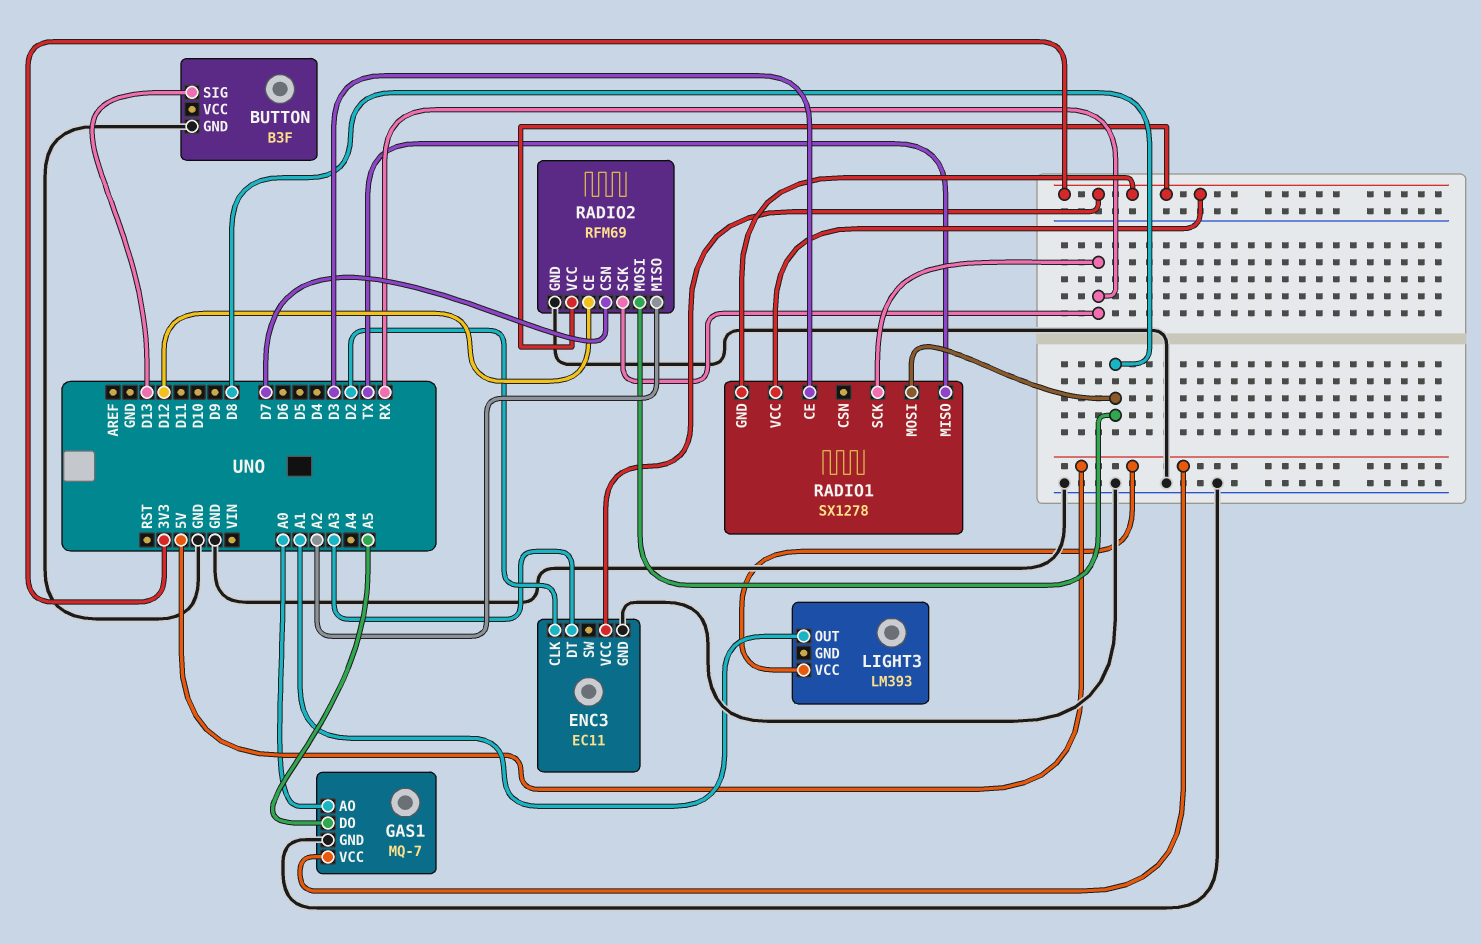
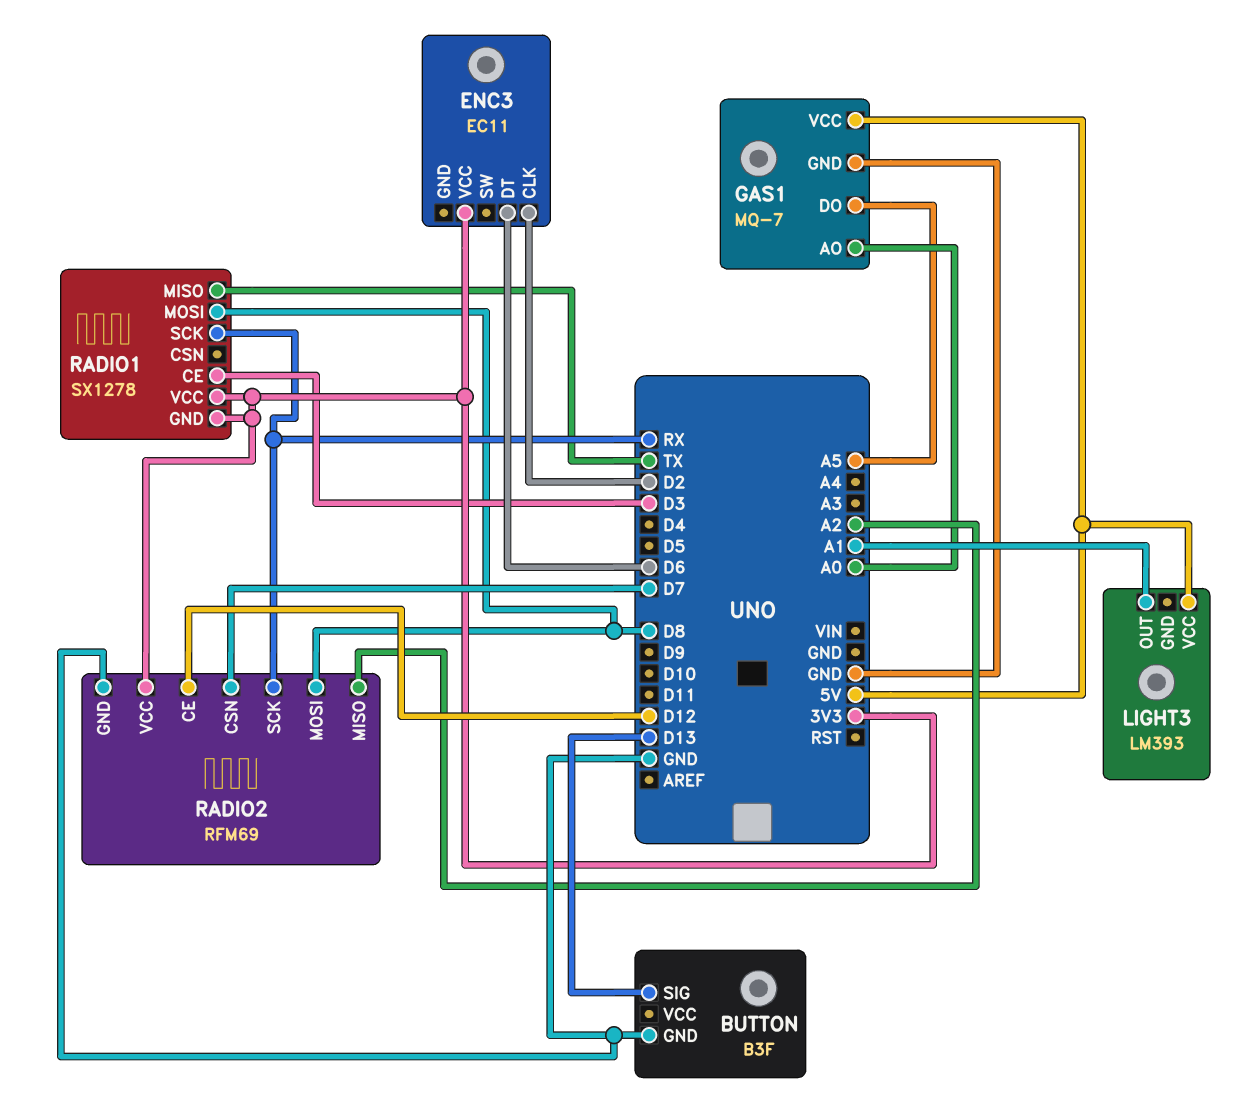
ENC3 pin DT: A3 -> D6
ENC3 pin GND: GND -> none

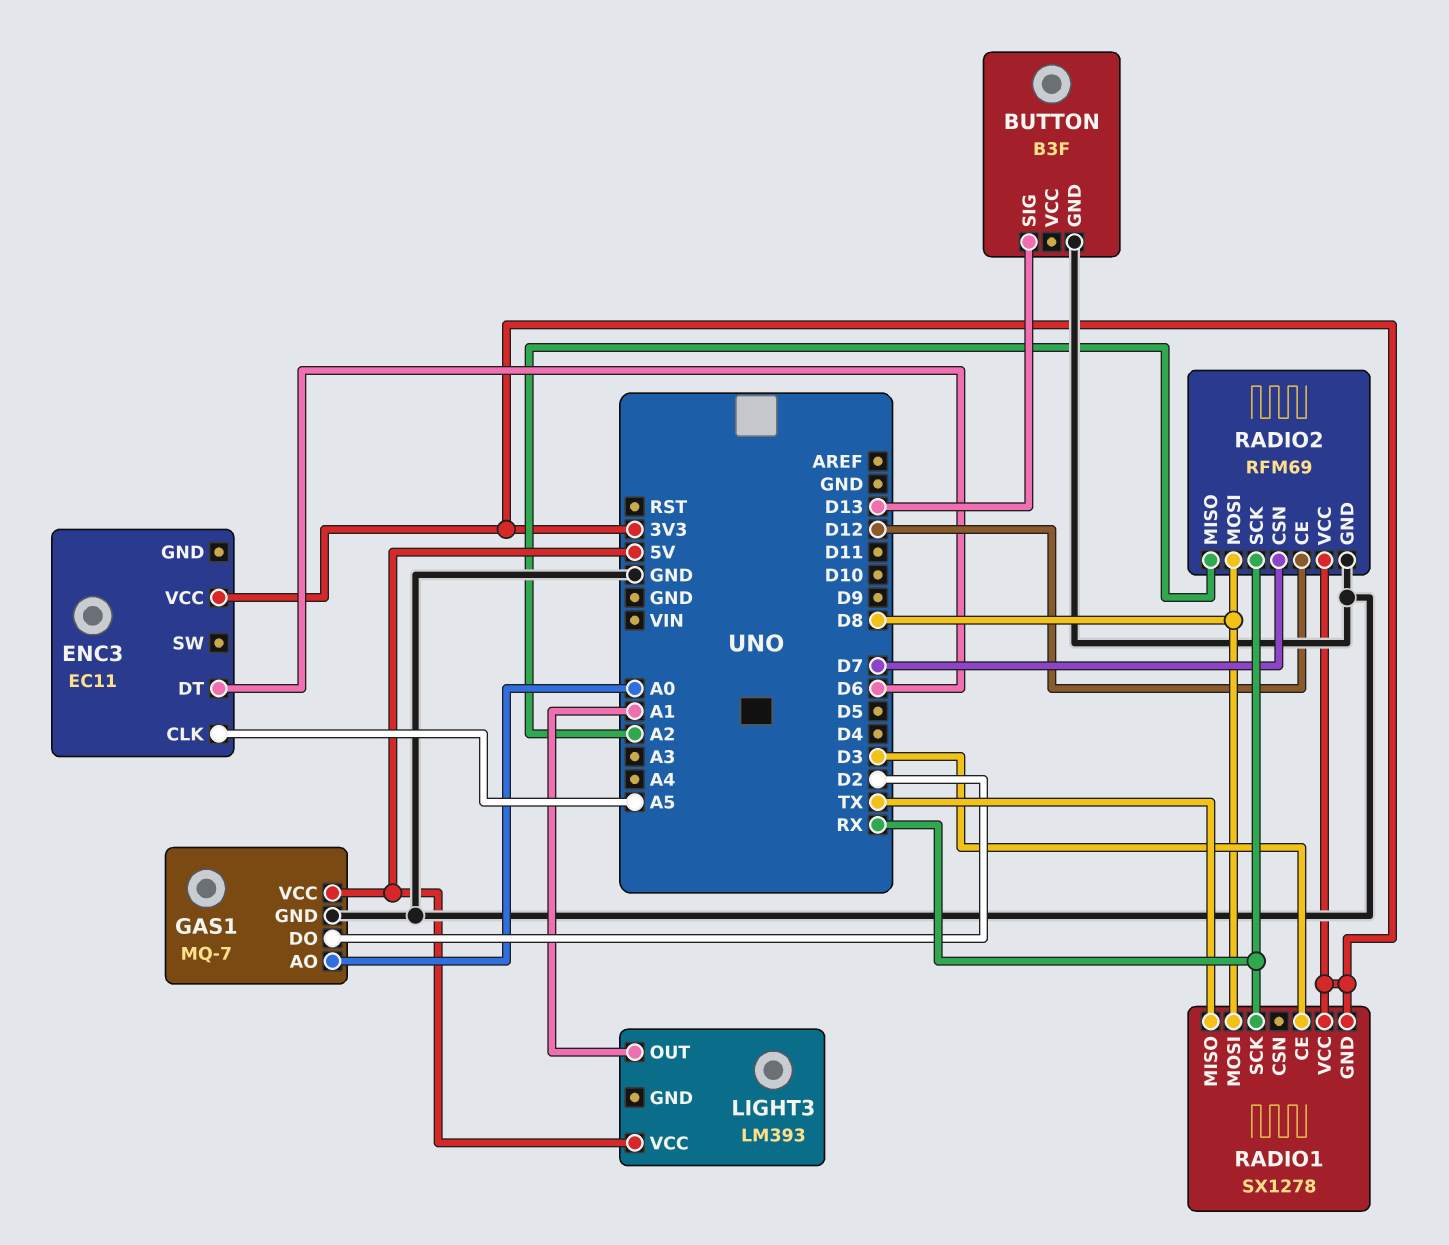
ENC3 pin CLK: D2 -> A5
GAS1 pin DO: A5 -> D2

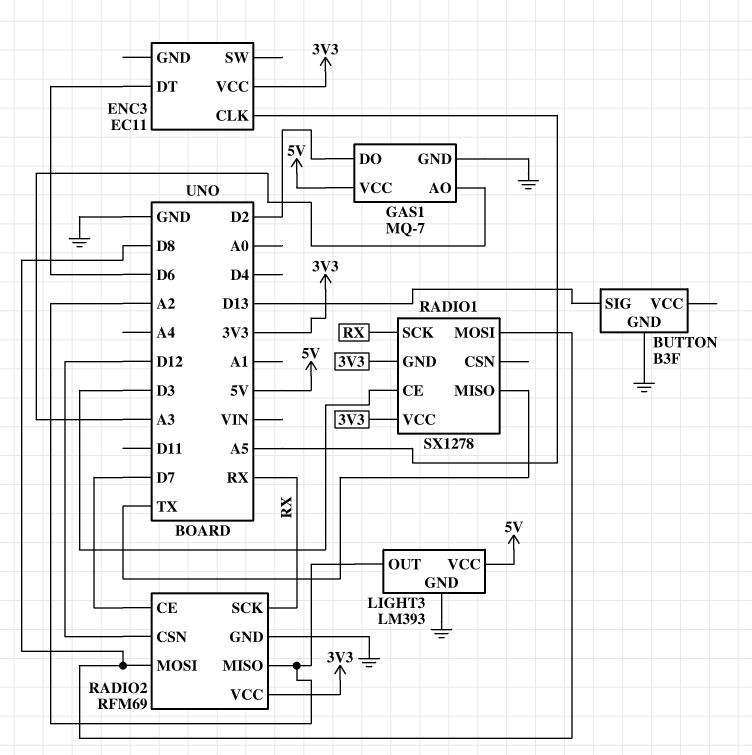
GAS1 pin AO: A0 -> A3
LIGHT3 pin GND: none -> GND
LIGHT3 pin OUT: A1 -> A2
RADIO2 pin CE: D12 -> D7
RADIO2 pin CSN: D7 -> D12

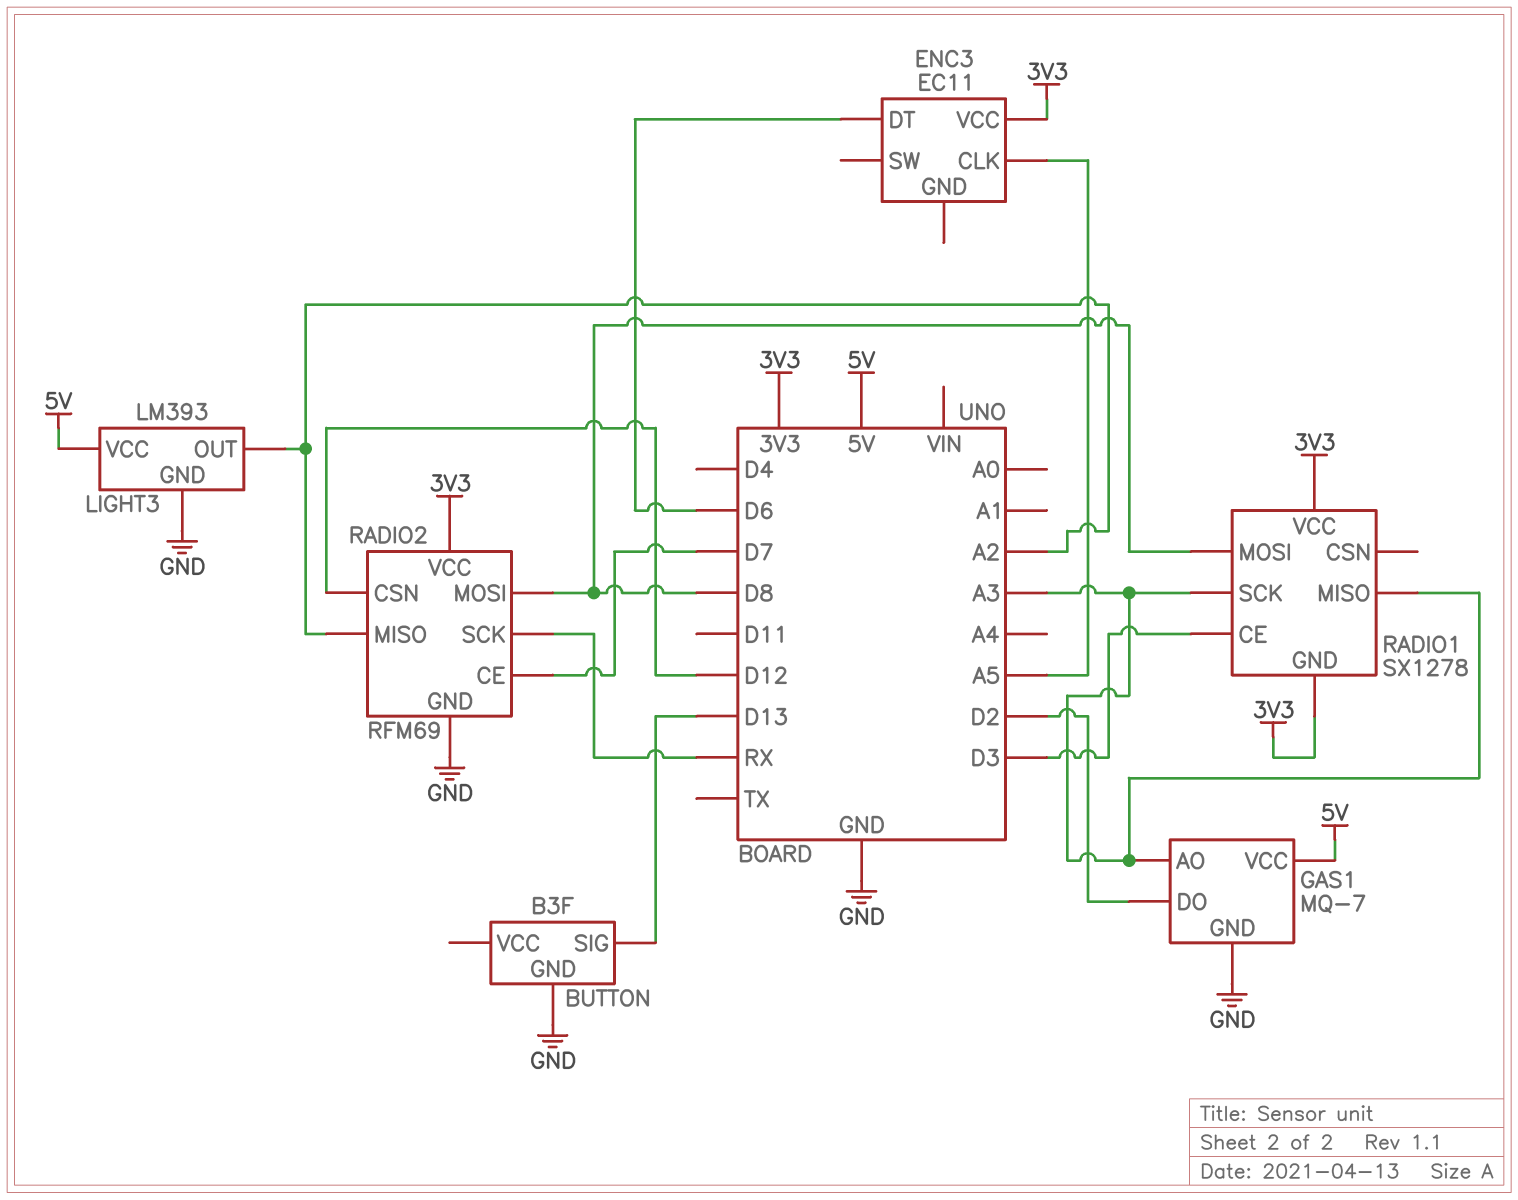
RADIO1 pin MISO: TX -> A3
RADIO1 pin SCK: RX -> A3

